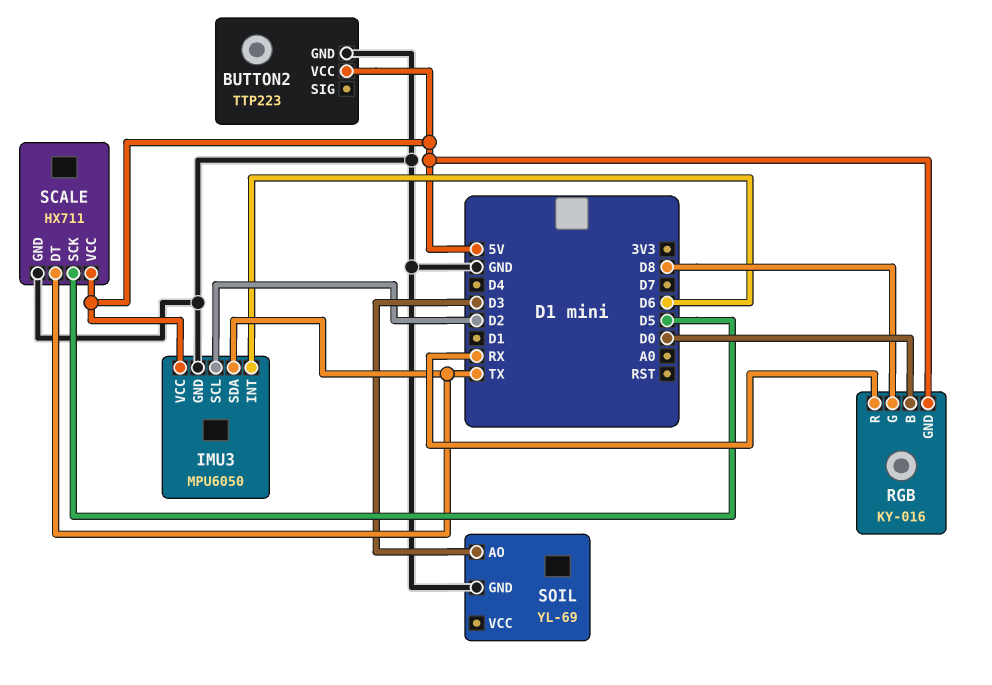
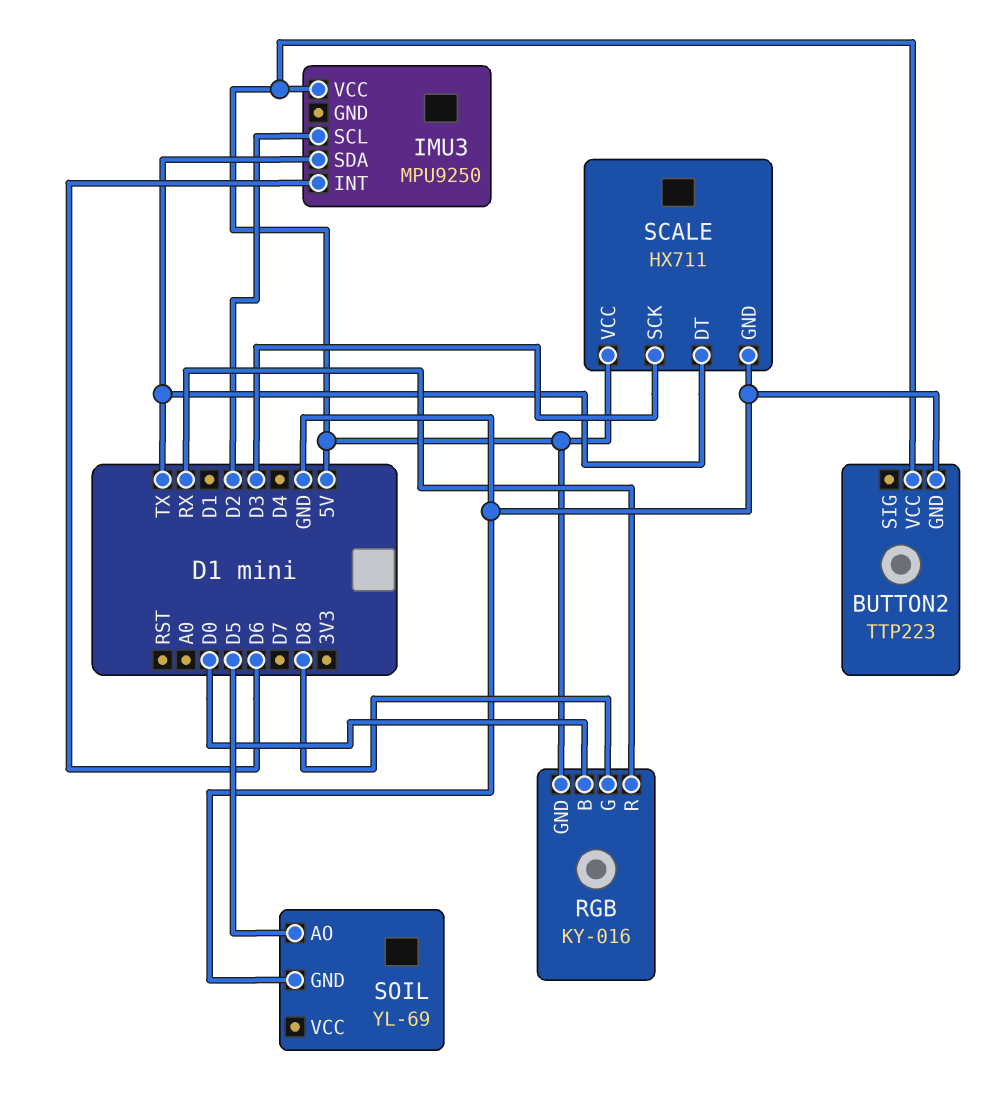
IMU3: MPU6050 -> MPU9250
IMU3 pin GND: GND -> none
SCALE pin SCK: D5 -> D3
SOIL pin AO: D3 -> D5

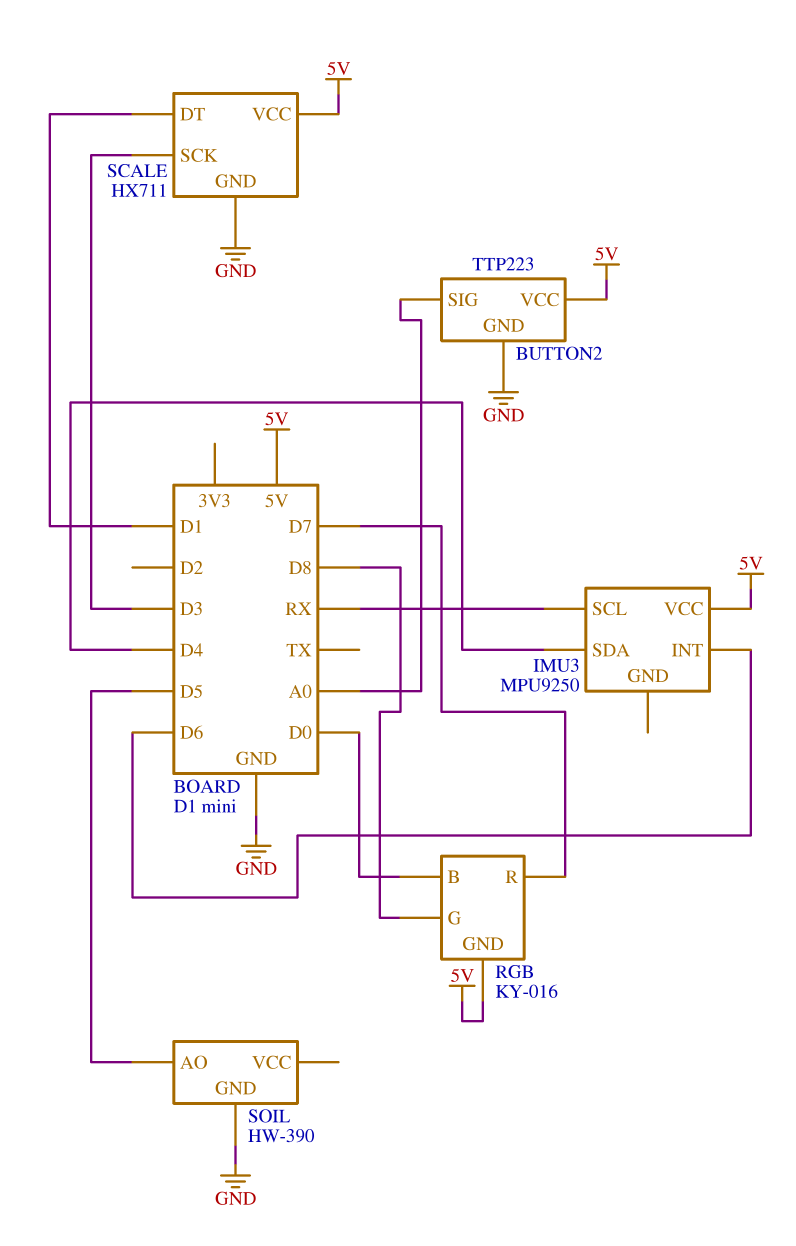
BUTTON2 pin SIG: none -> A0
IMU3 pin SCL: D2 -> RX
IMU3 pin SDA: TX -> D4
RGB pin R: RX -> D7
SCALE pin DT: TX -> D1
SOIL: YL-69 -> HW-390

